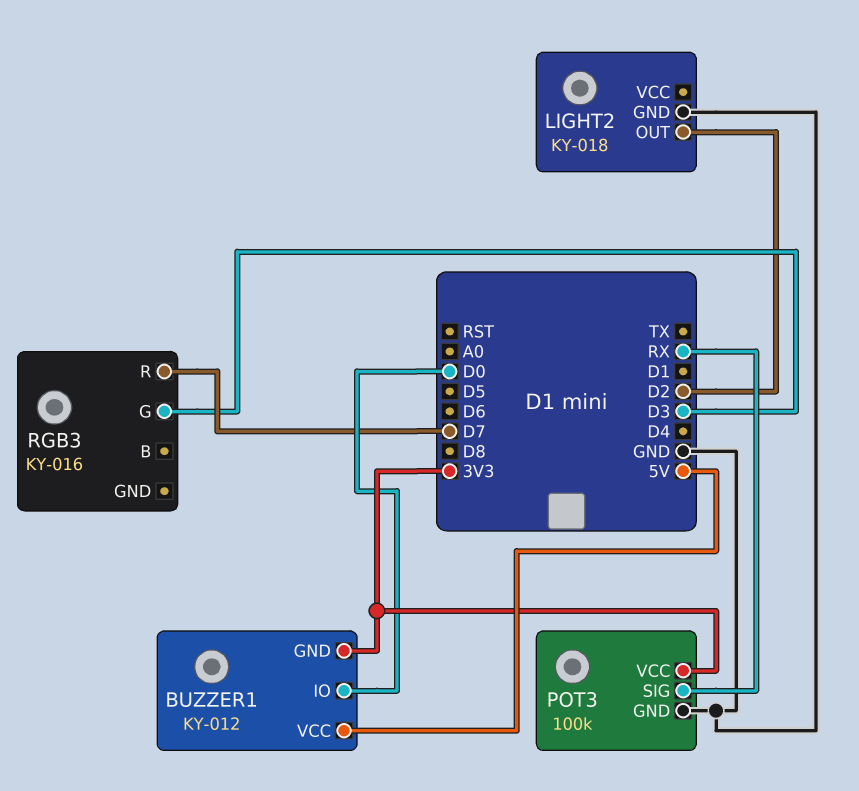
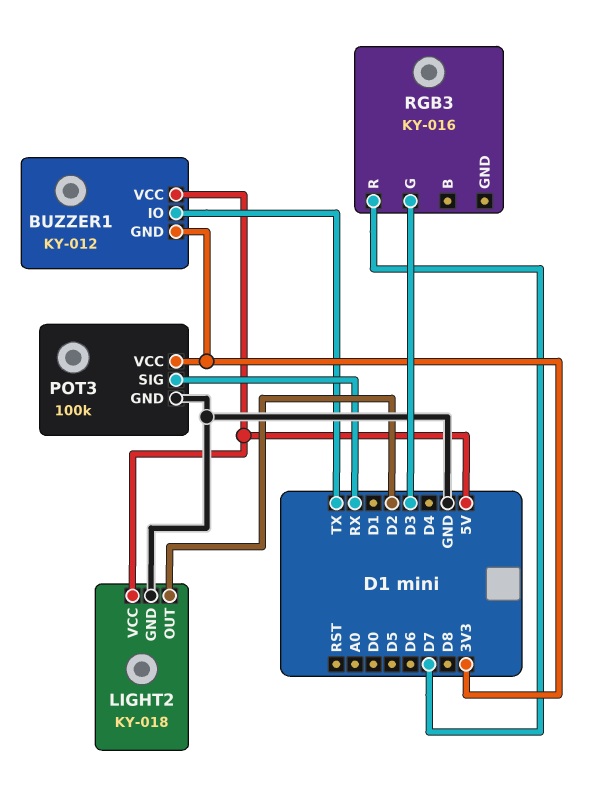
BUZZER1 pin IO: D0 -> TX
LIGHT2 pin VCC: none -> 5V

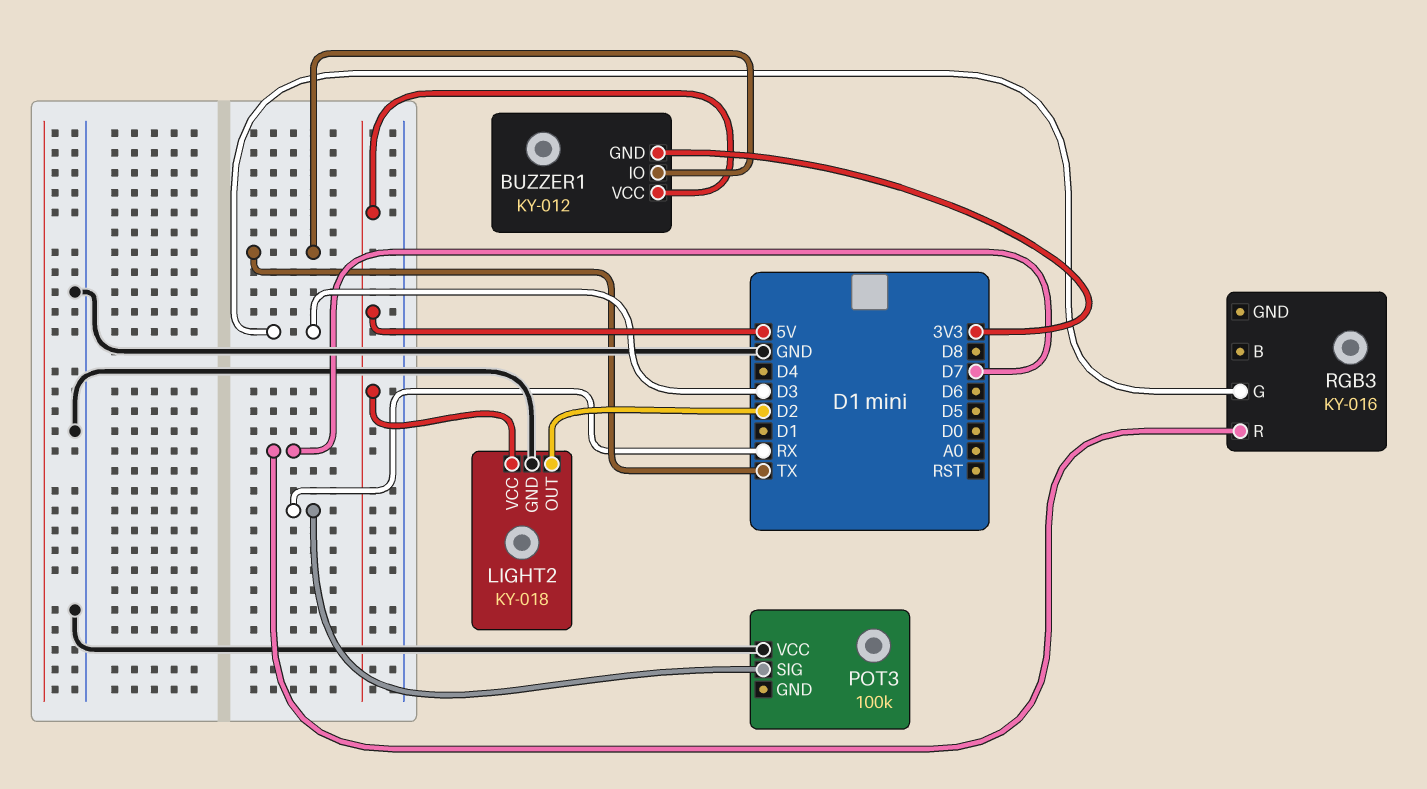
POT3 pin GND: GND -> none
POT3 pin VCC: 3V3 -> GND

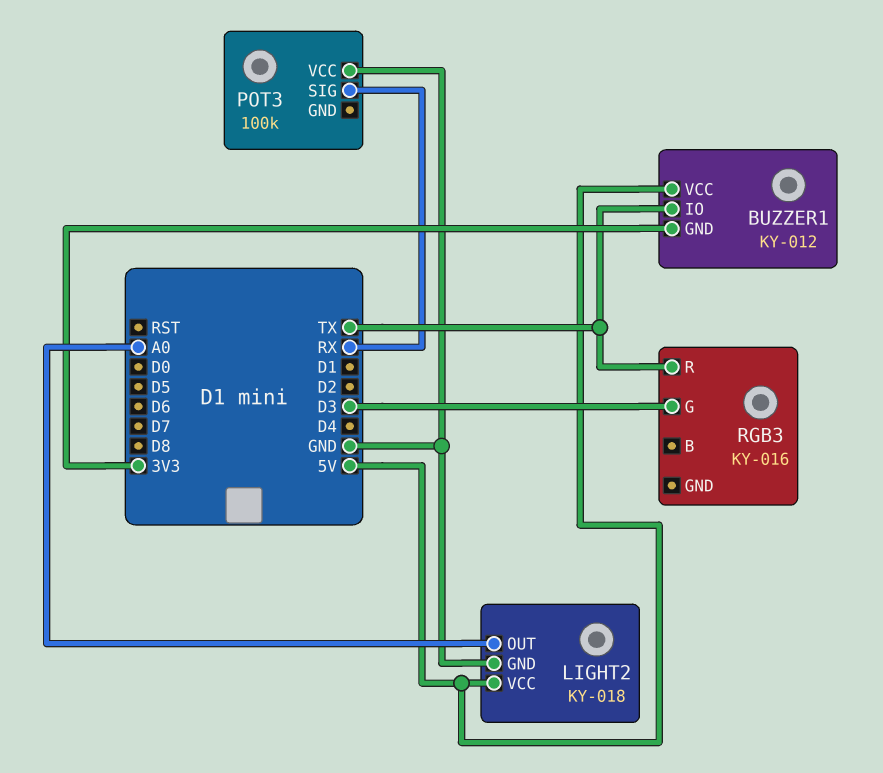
LIGHT2 pin OUT: D2 -> A0
RGB3 pin R: D7 -> TX

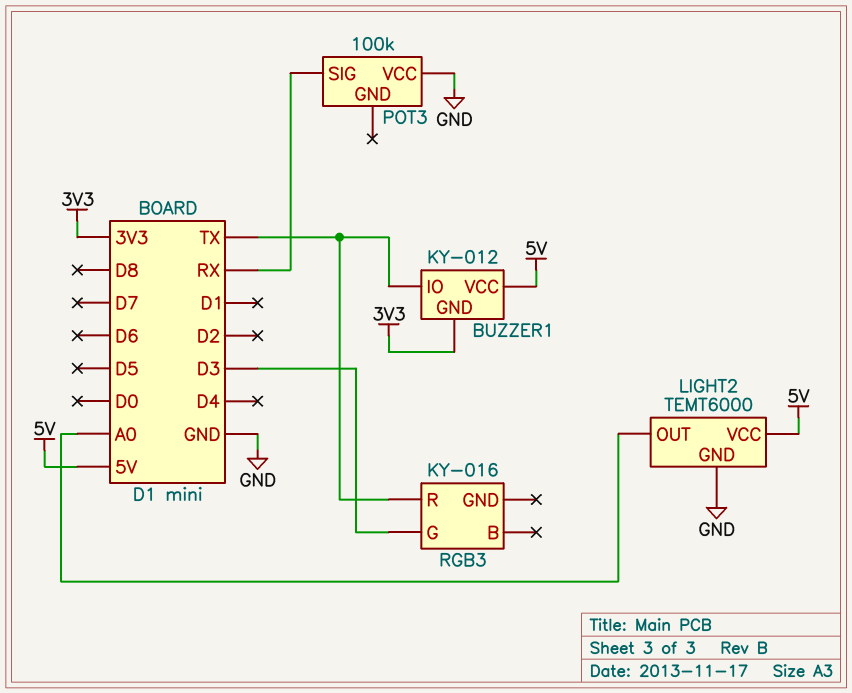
LIGHT2: KY-018 -> TEMT6000

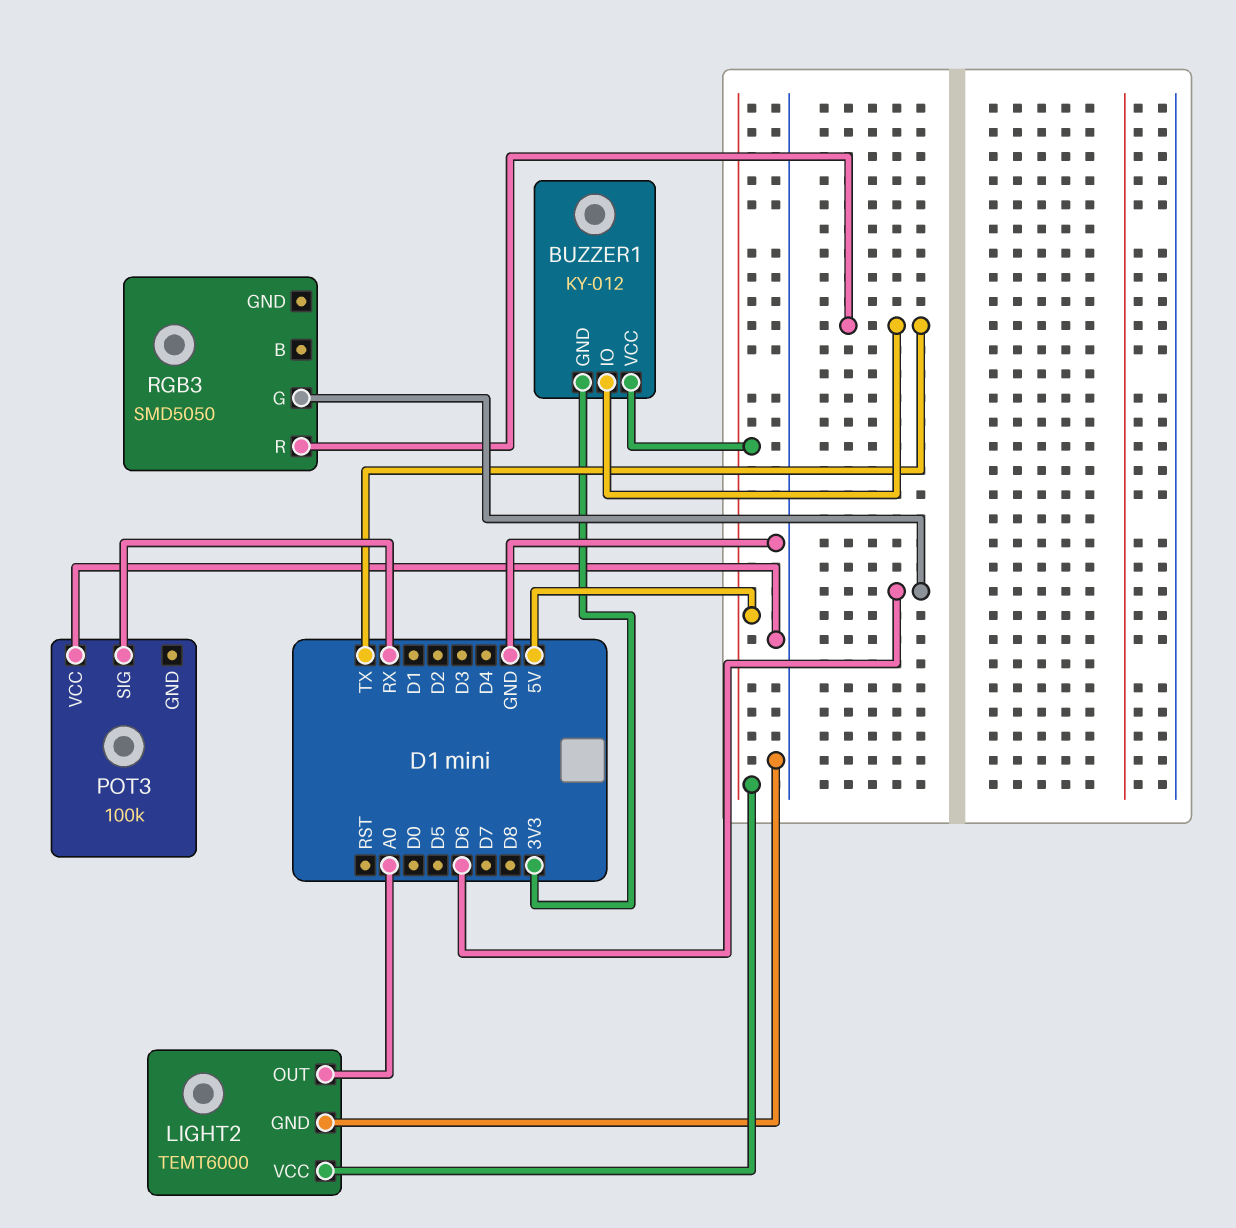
RGB3: KY-016 -> SMD5050
RGB3 pin G: D3 -> D6

